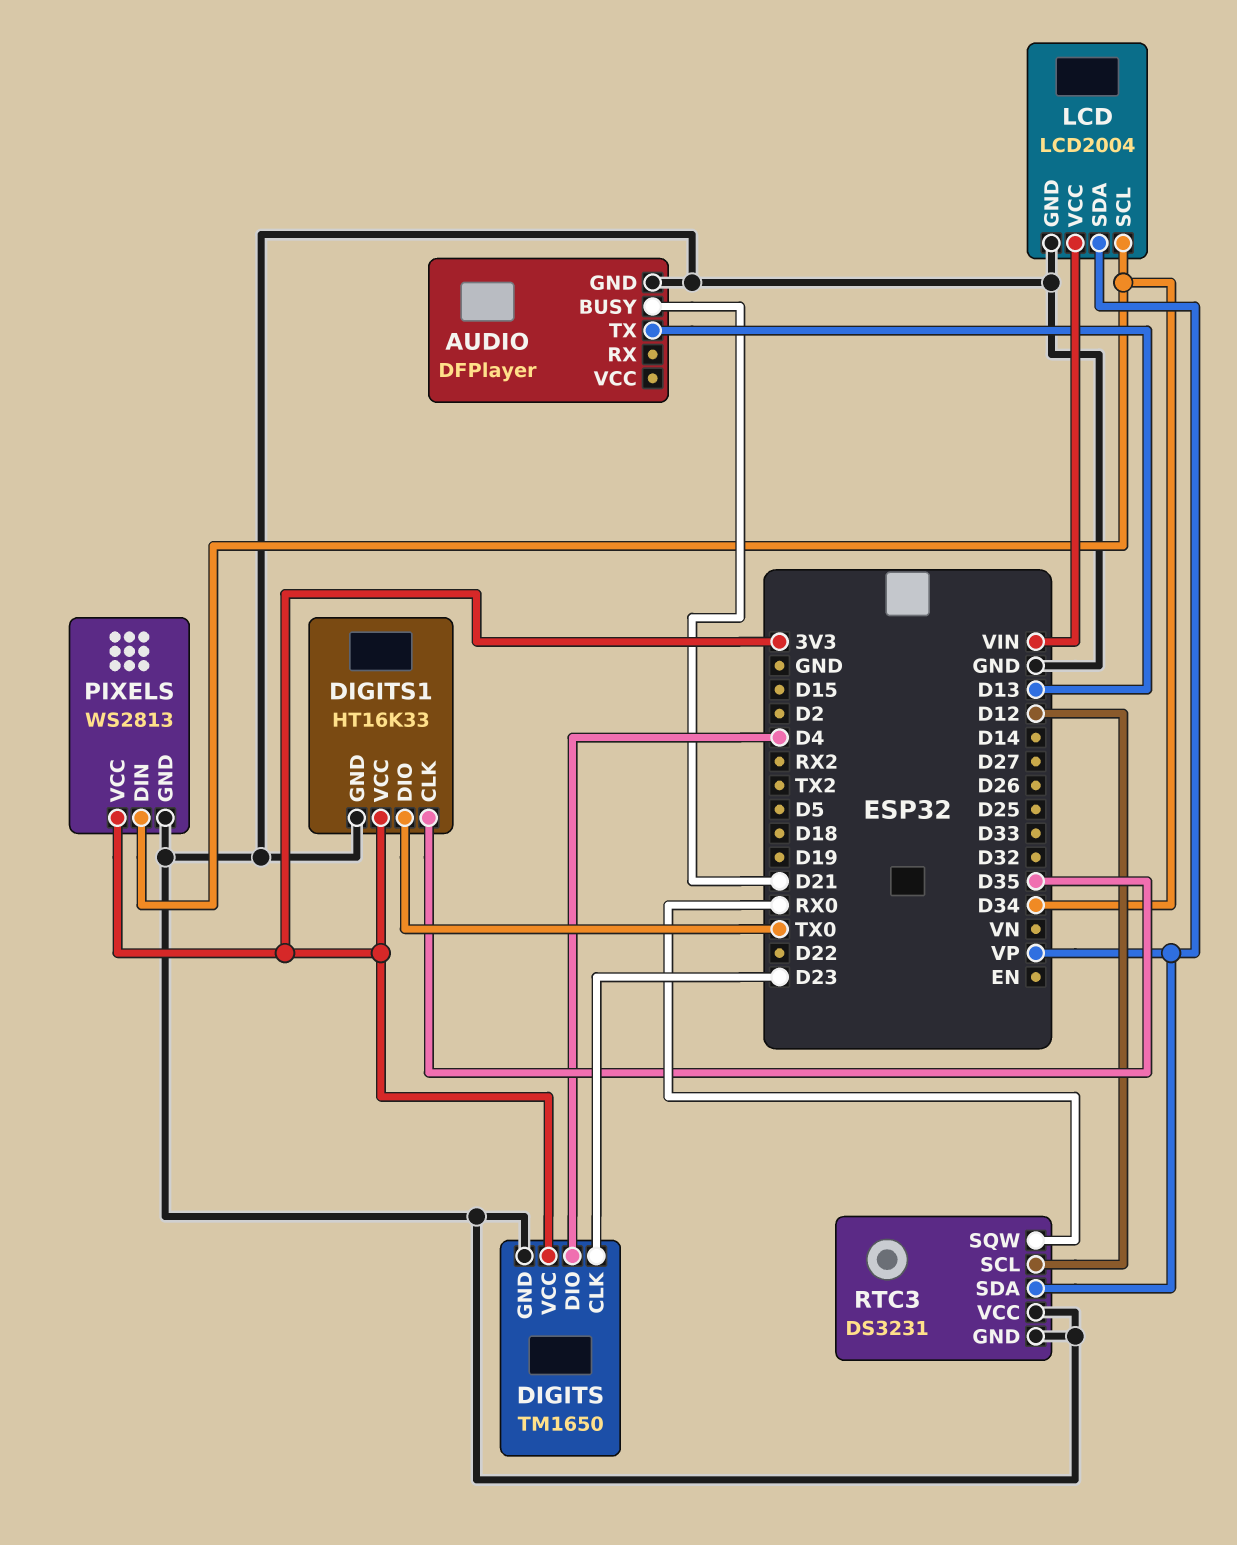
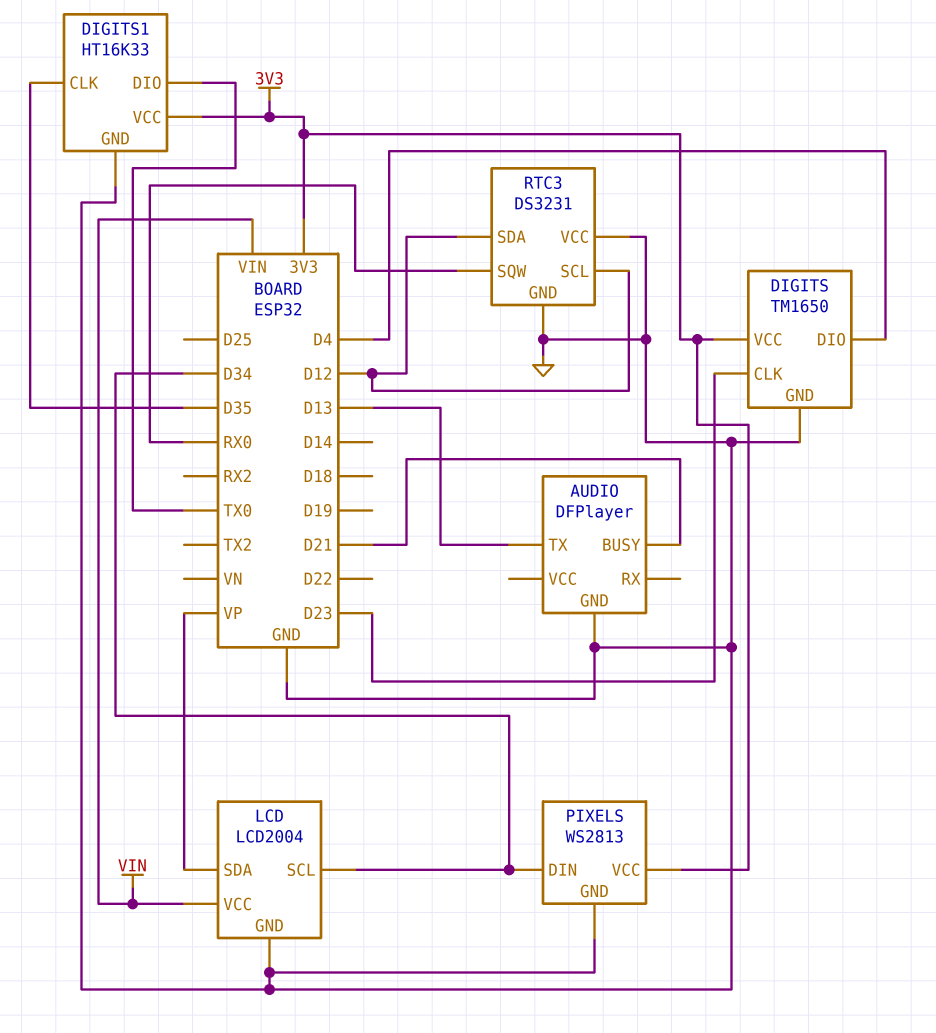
RTC3 pin SDA: VP -> D12

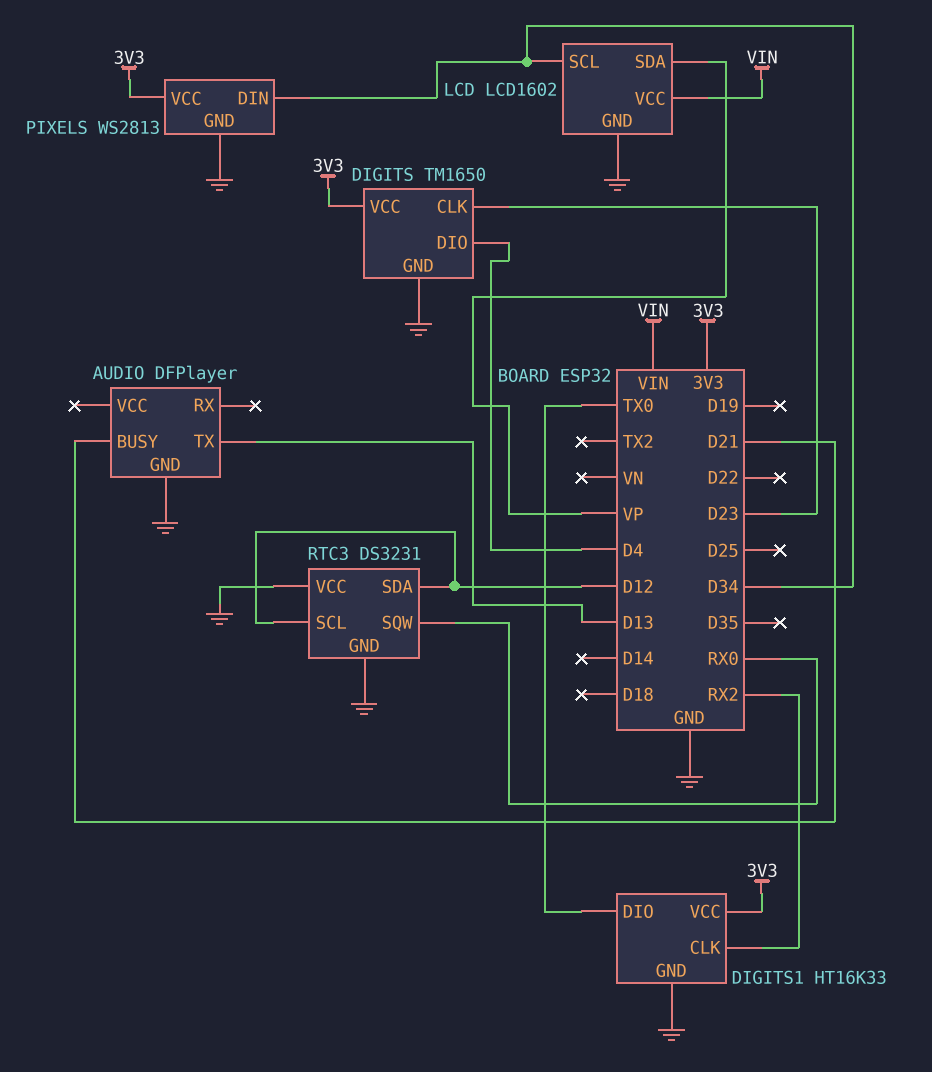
DIGITS1 pin CLK: D35 -> RX2
LCD: LCD2004 -> LCD1602

